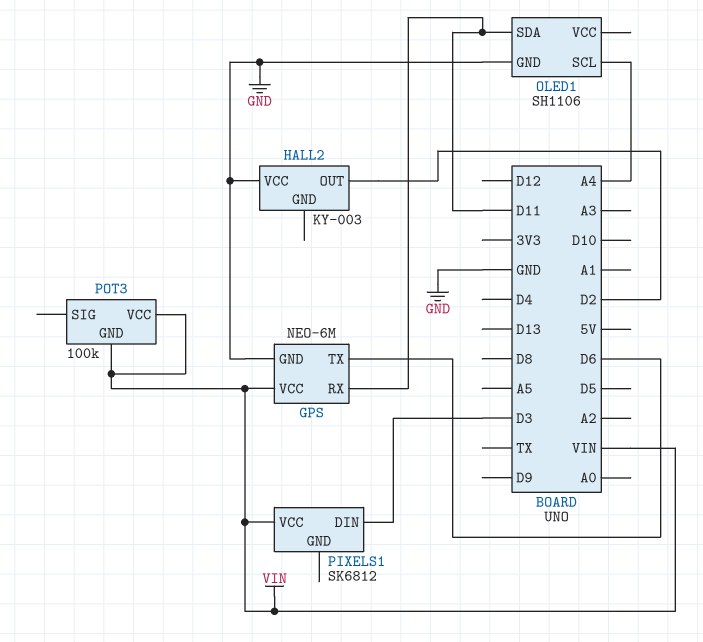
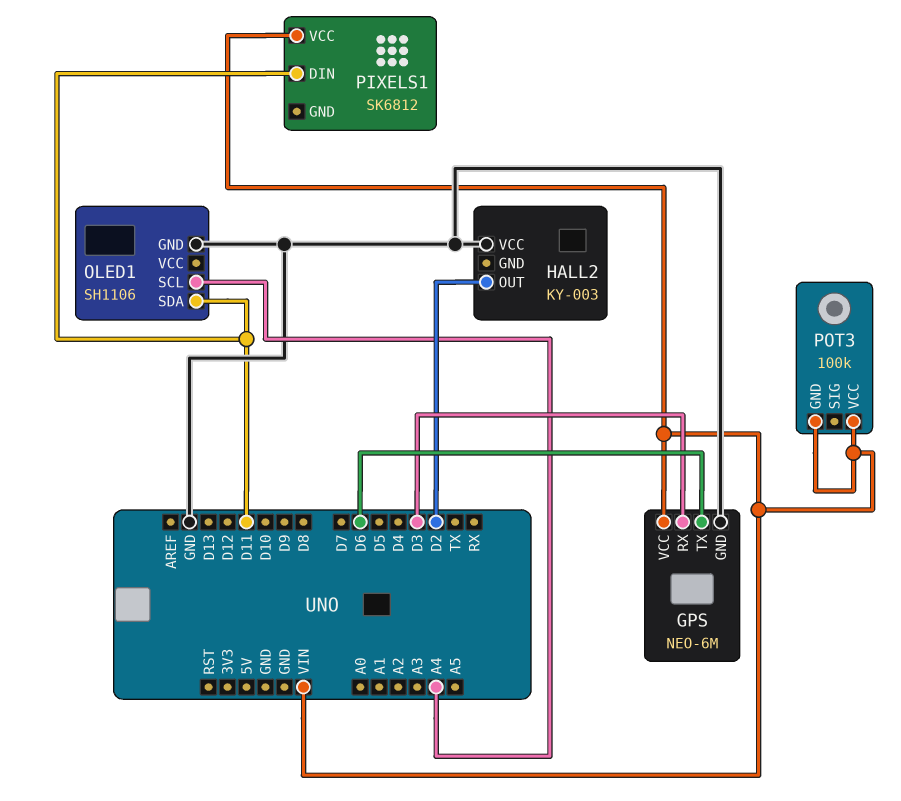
GPS pin RX: D11 -> D3
PIXELS1 pin DIN: D3 -> D11

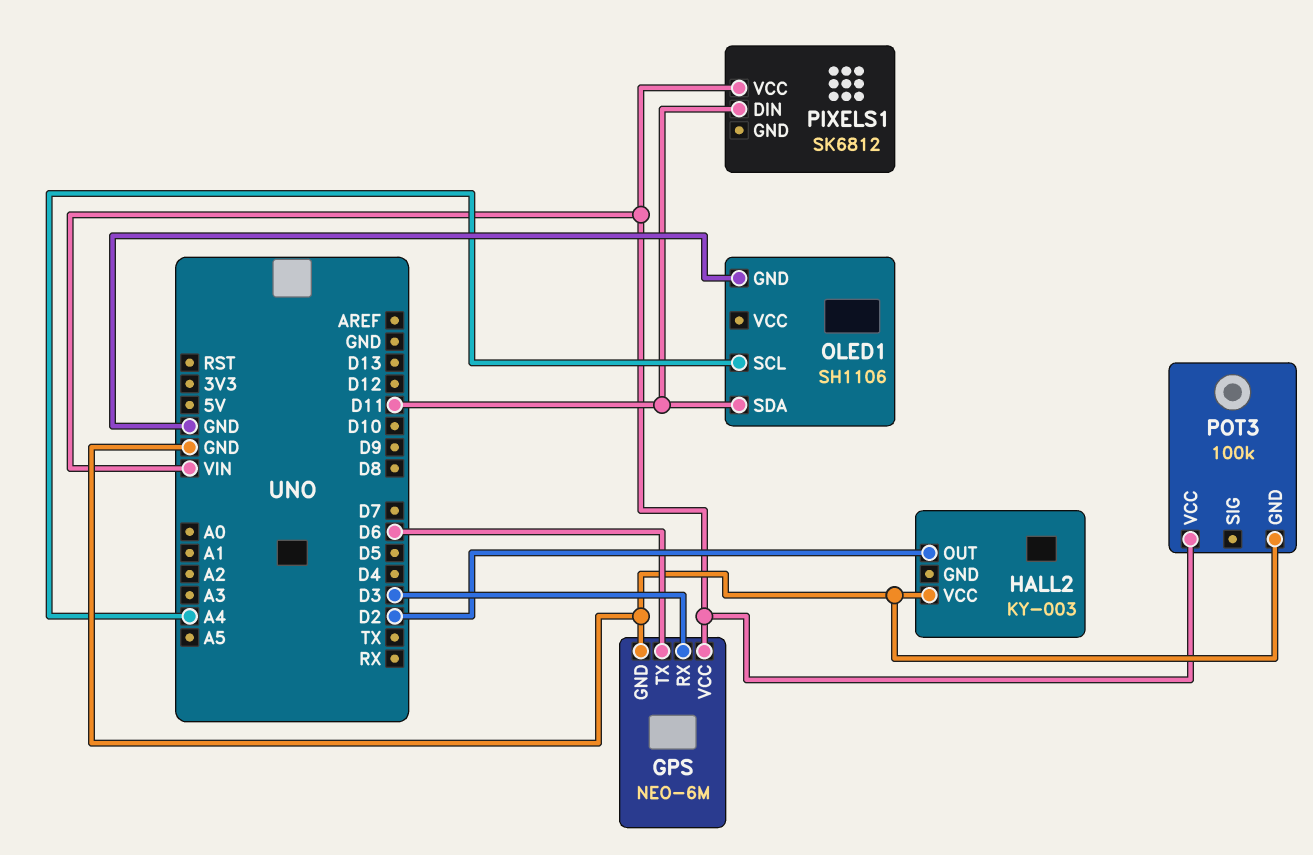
POT3 pin GND: VIN -> GND

